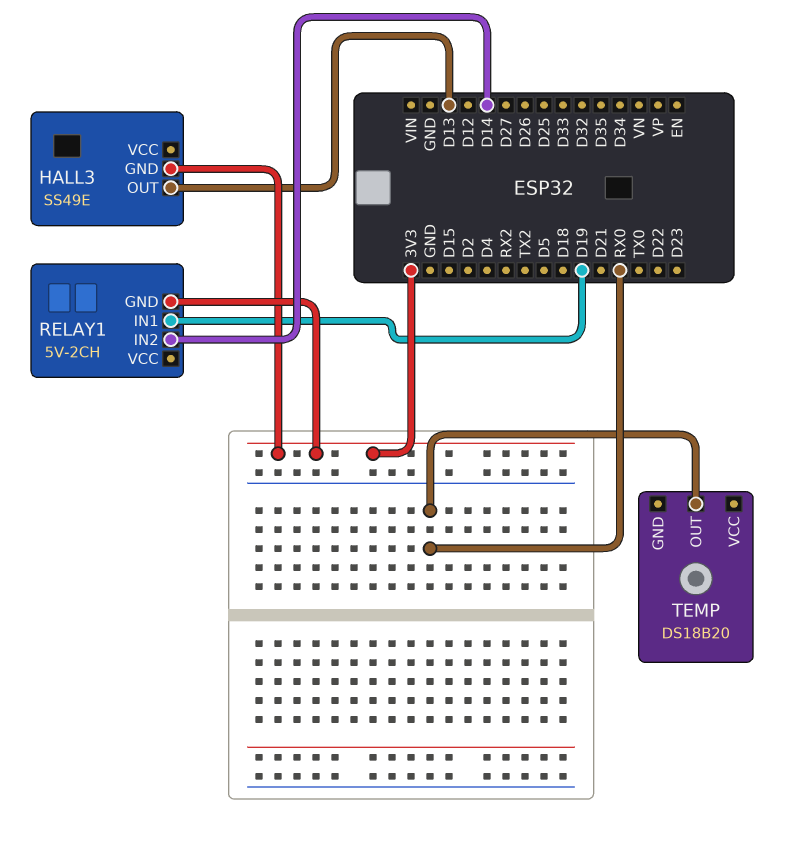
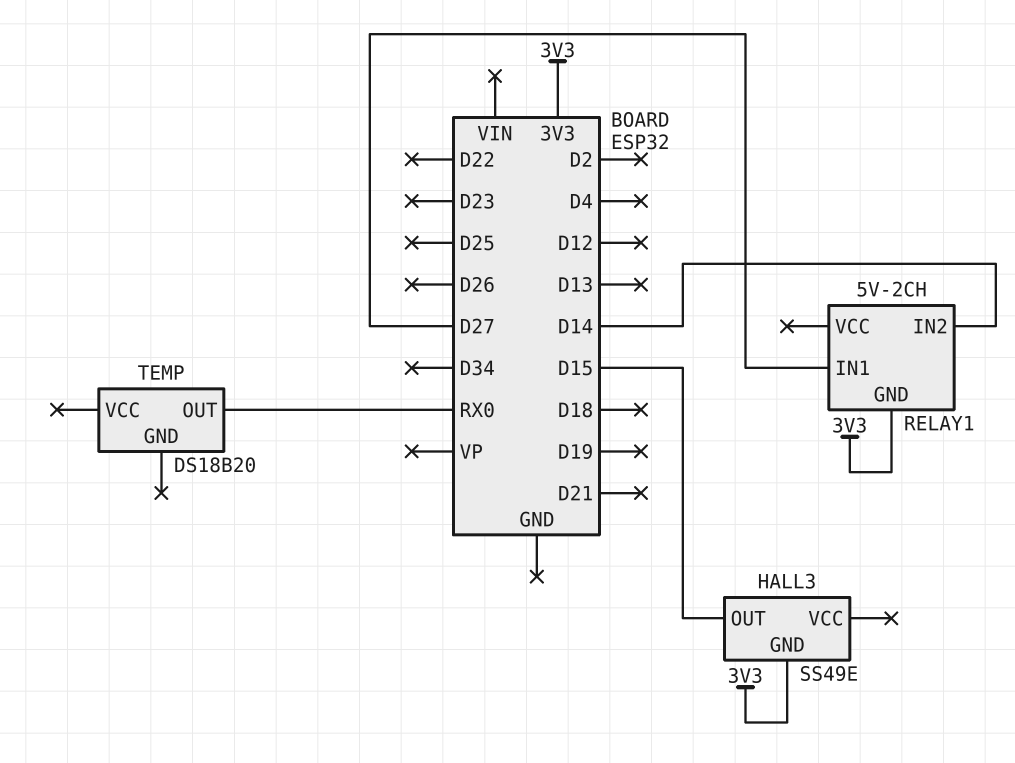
HALL3 pin OUT: D13 -> D15
RELAY1 pin IN1: D19 -> D27

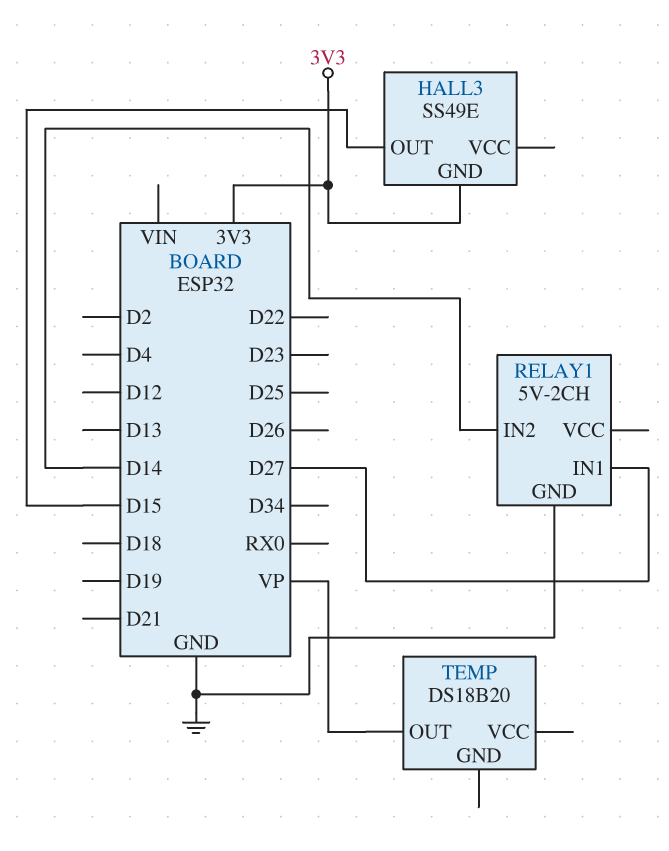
RELAY1 pin GND: 3V3 -> GND
TEMP pin OUT: RX0 -> VP

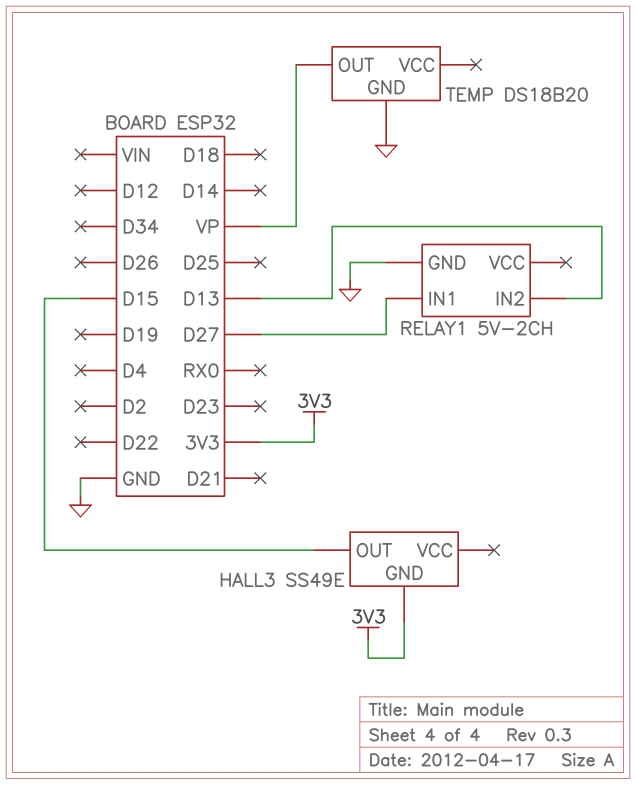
RELAY1 pin IN2: D14 -> D13
TEMP pin GND: none -> GND

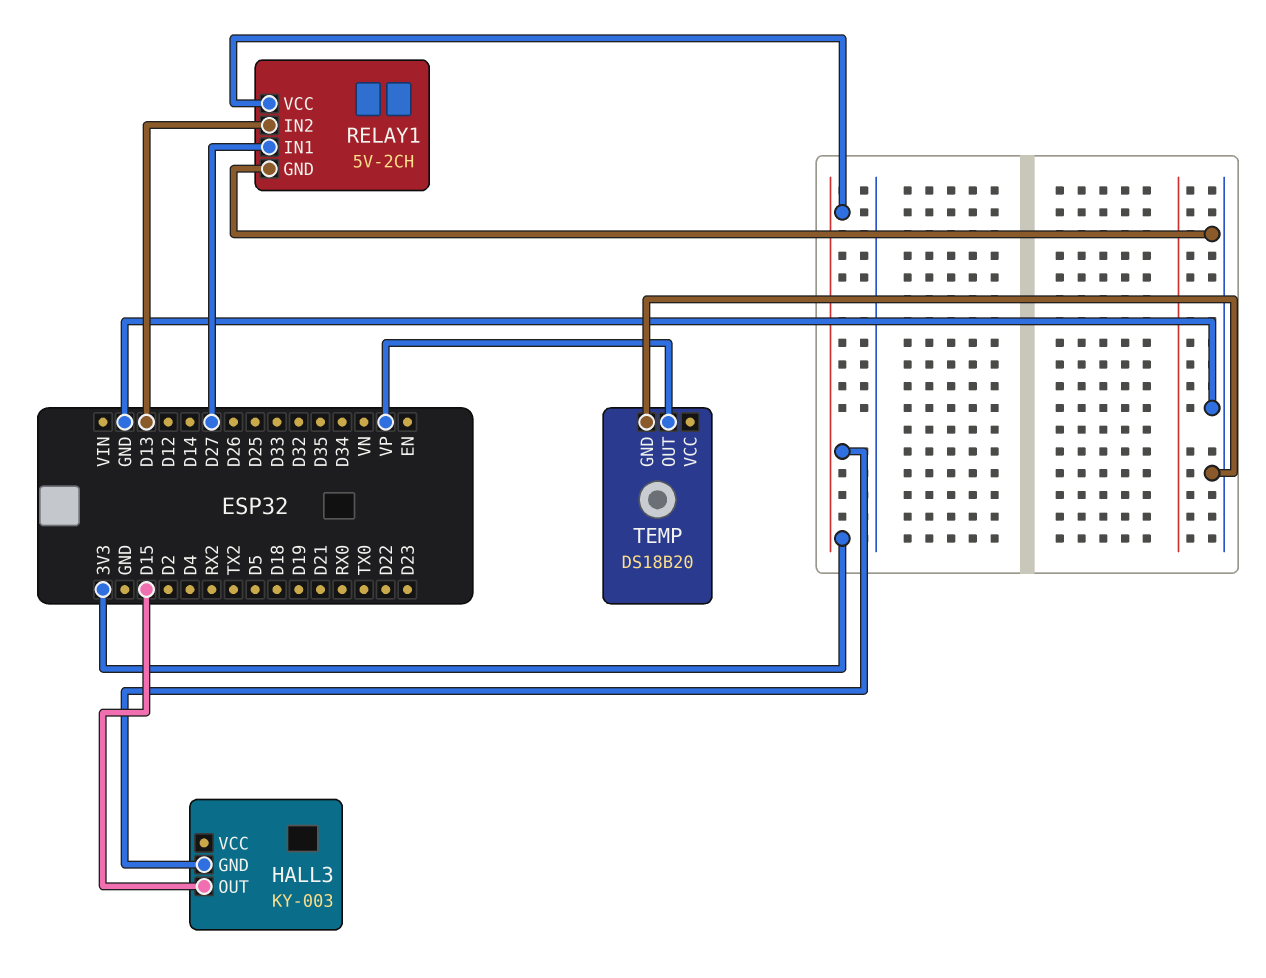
HALL3: SS49E -> KY-003
RELAY1 pin VCC: none -> 3V3

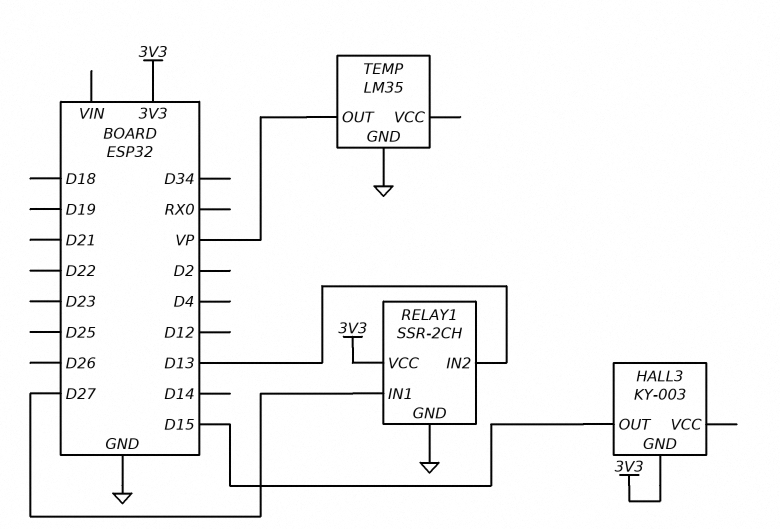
RELAY1: 5V-2CH -> SSR-2CH
TEMP: DS18B20 -> LM35

